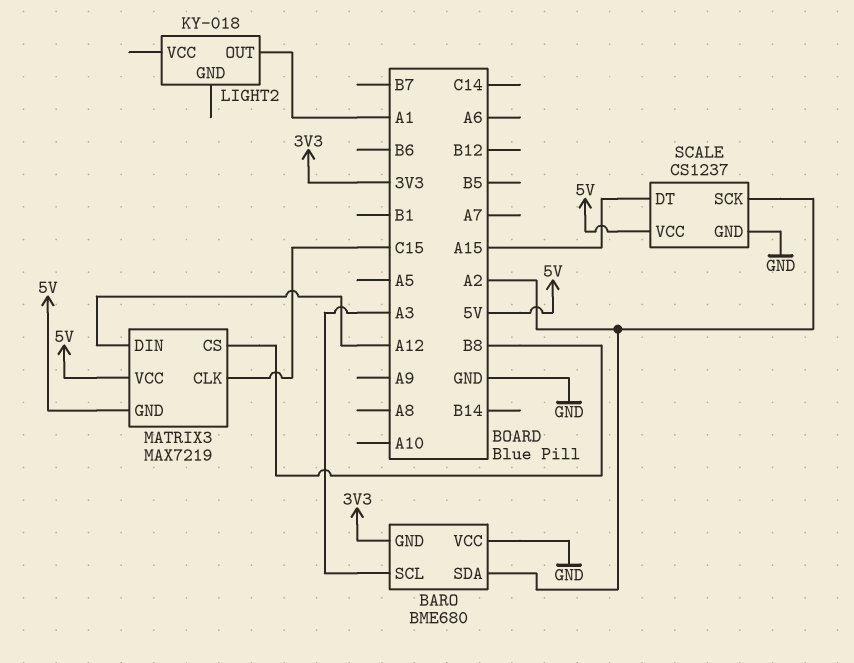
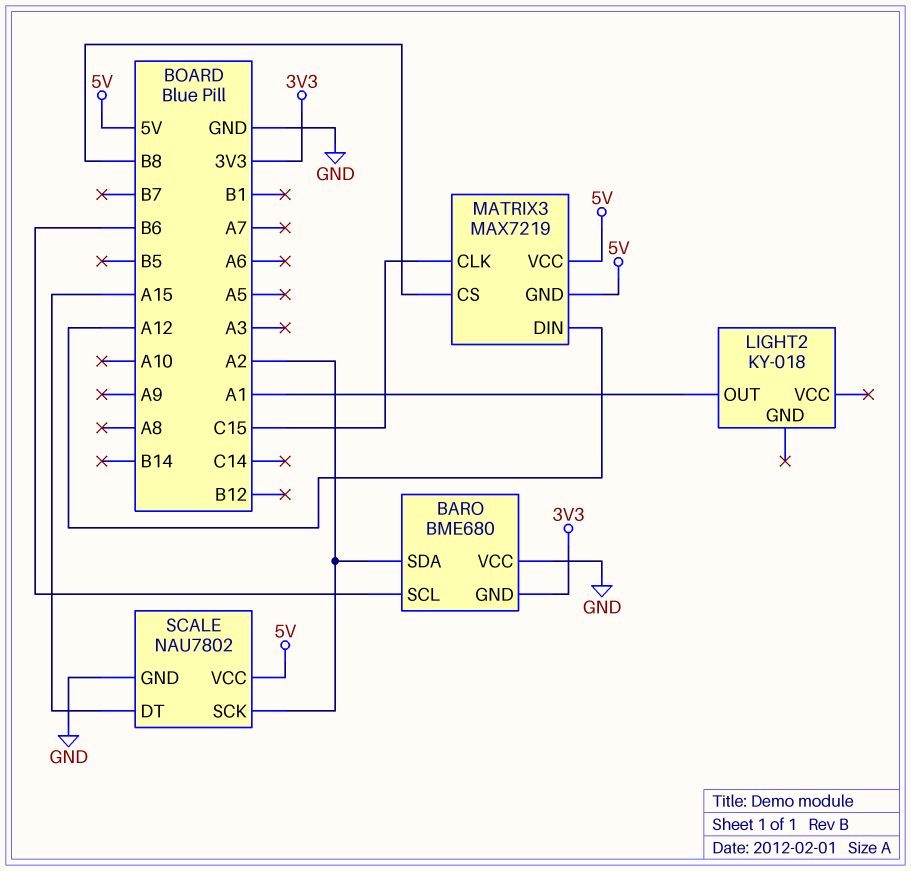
BARO pin SCL: A3 -> B6
SCALE: CS1237 -> NAU7802

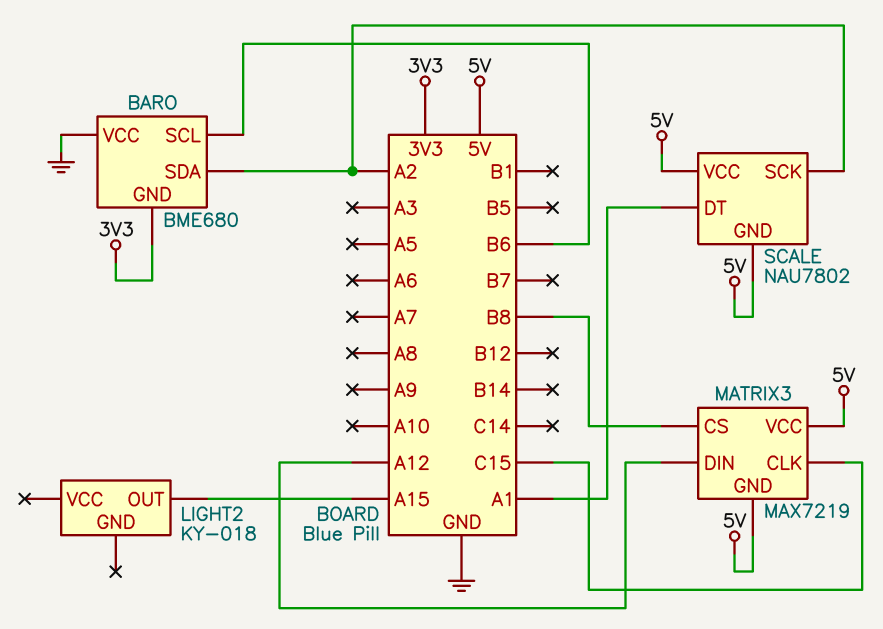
LIGHT2 pin OUT: A1 -> A15
SCALE pin DT: A15 -> A1
SCALE pin GND: GND -> 5V

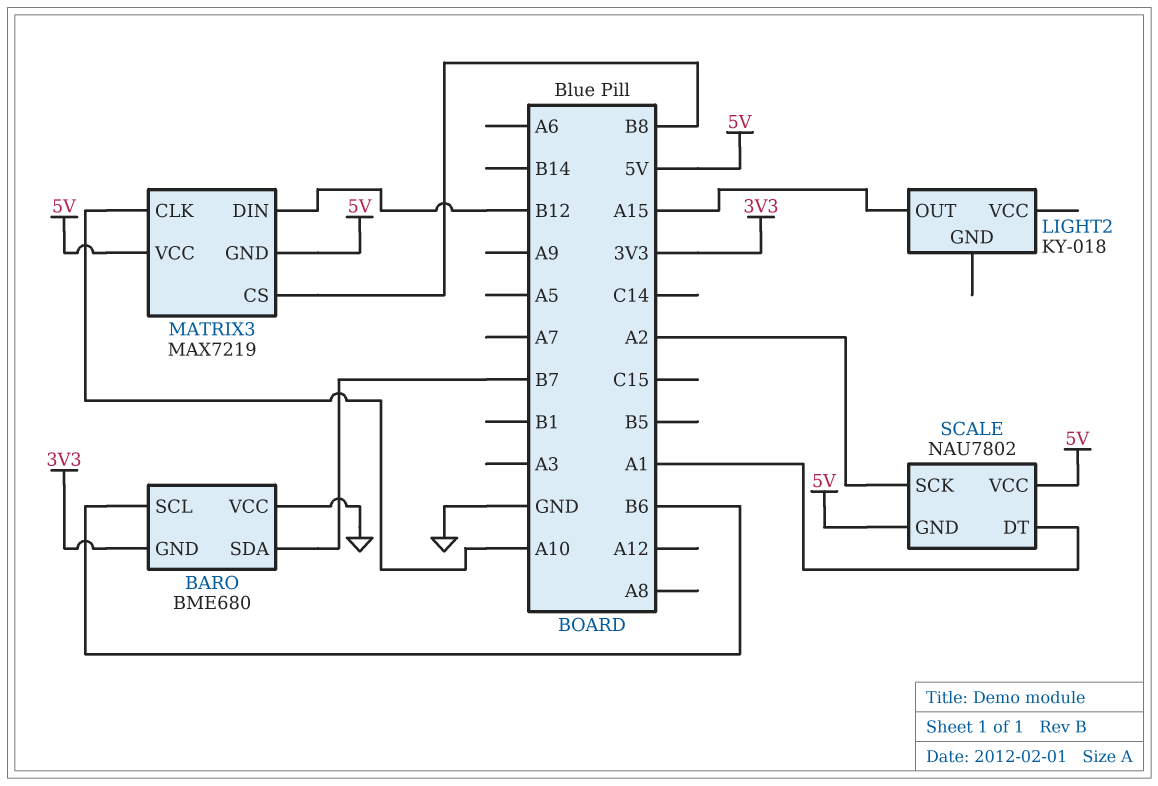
BARO pin SDA: A2 -> B7
MATRIX3 pin CLK: C15 -> A10
MATRIX3 pin DIN: A12 -> B12

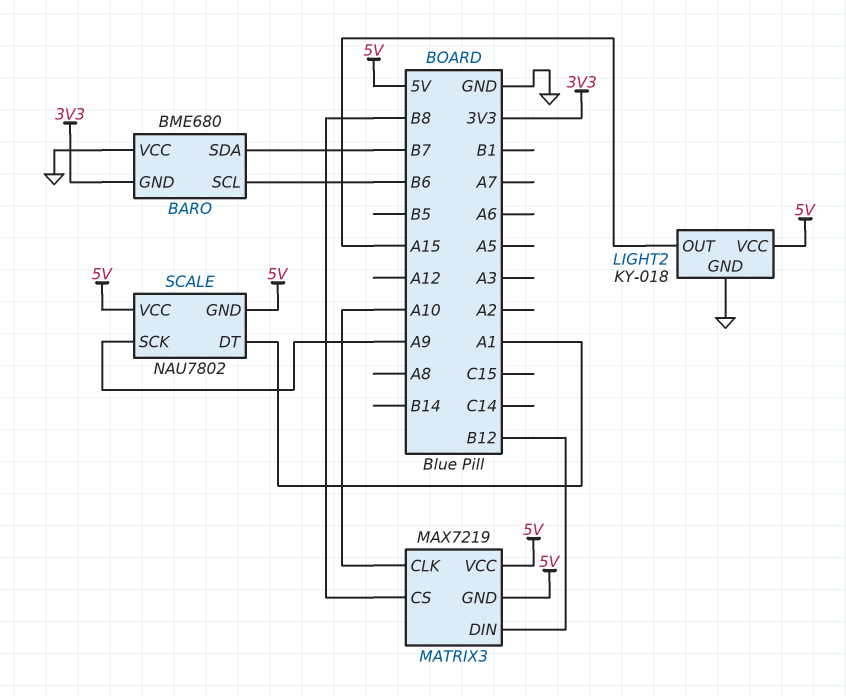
LIGHT2 pin GND: none -> GND
LIGHT2 pin VCC: none -> 5V
SCALE pin SCK: A2 -> A9

